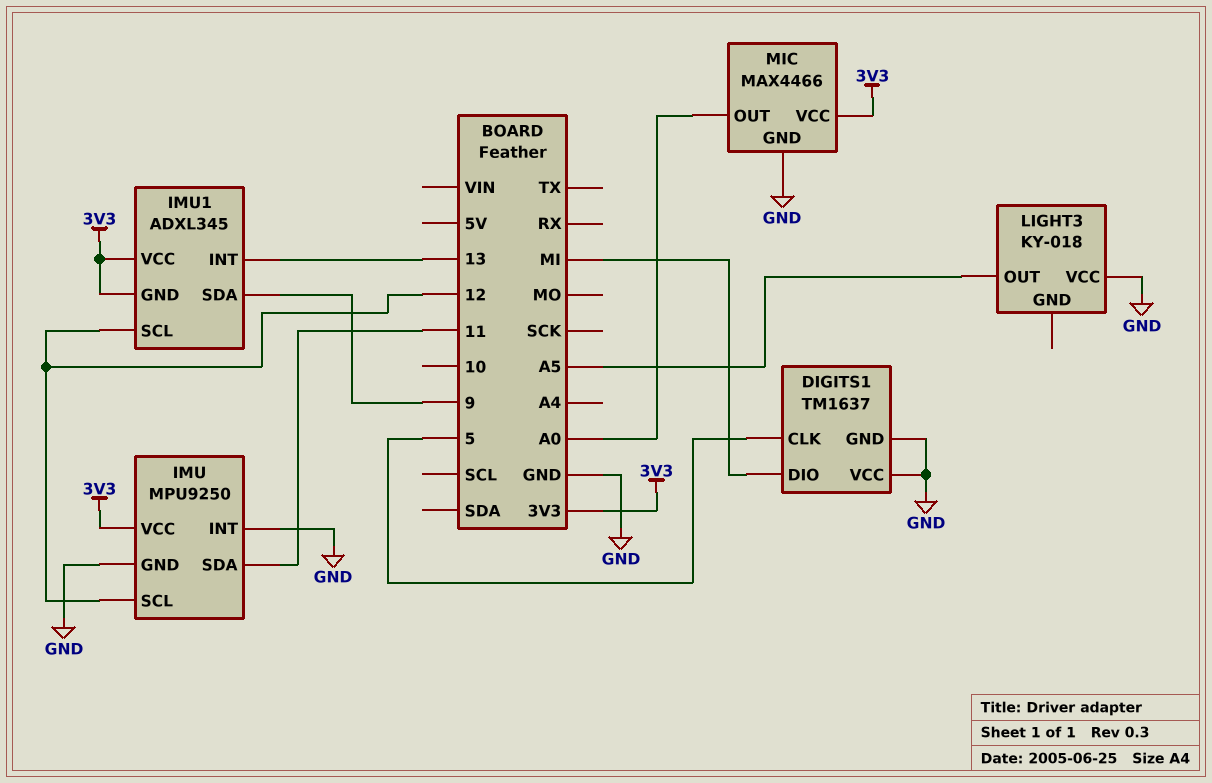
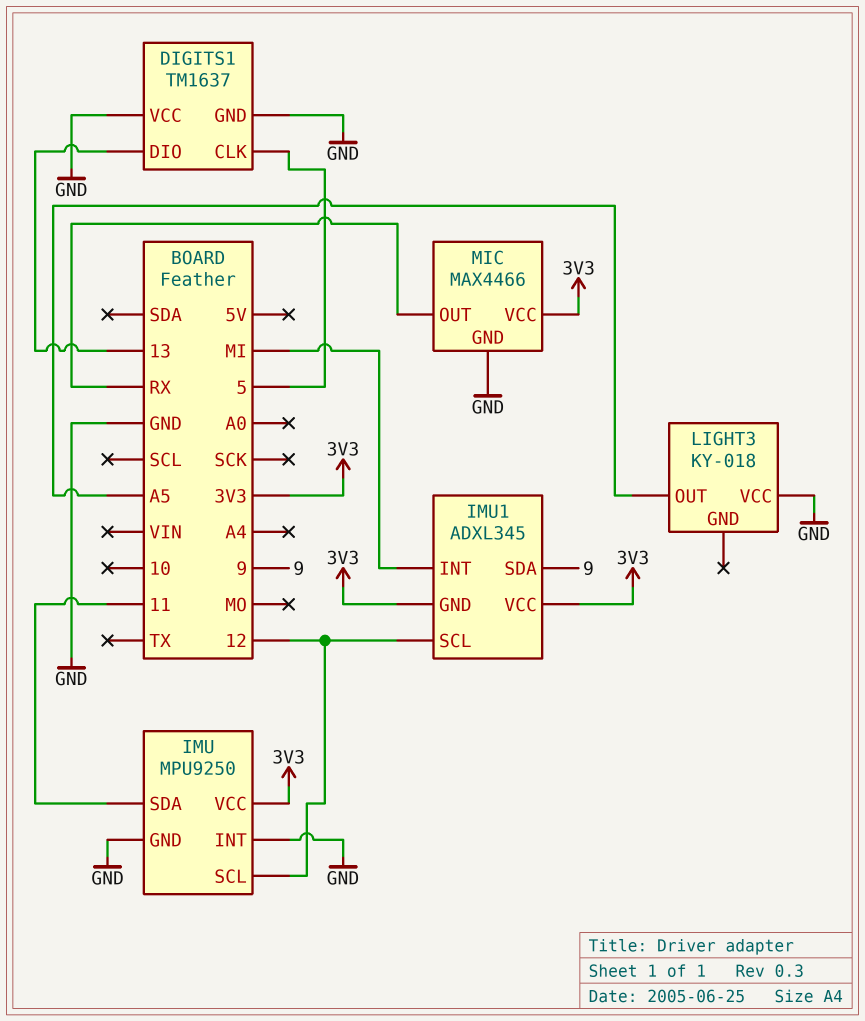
DIGITS1 pin DIO: MI -> 13
IMU1 pin INT: 13 -> MI
MIC pin OUT: A0 -> RX

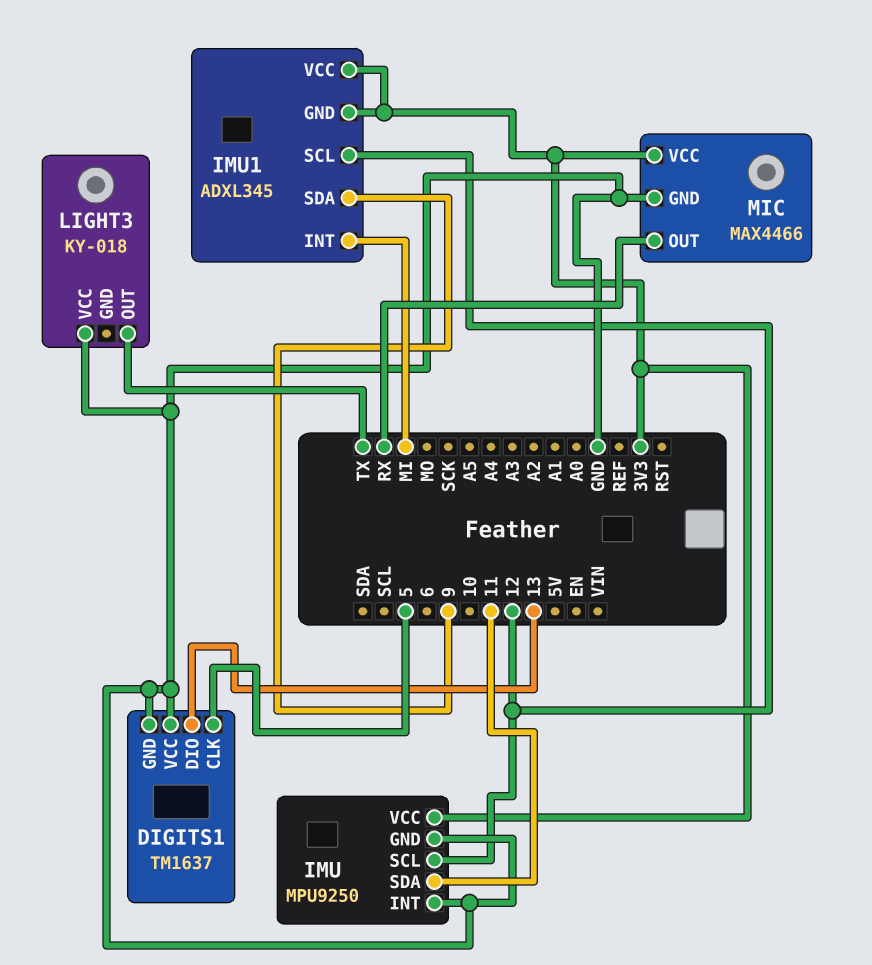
LIGHT3 pin OUT: A5 -> TX

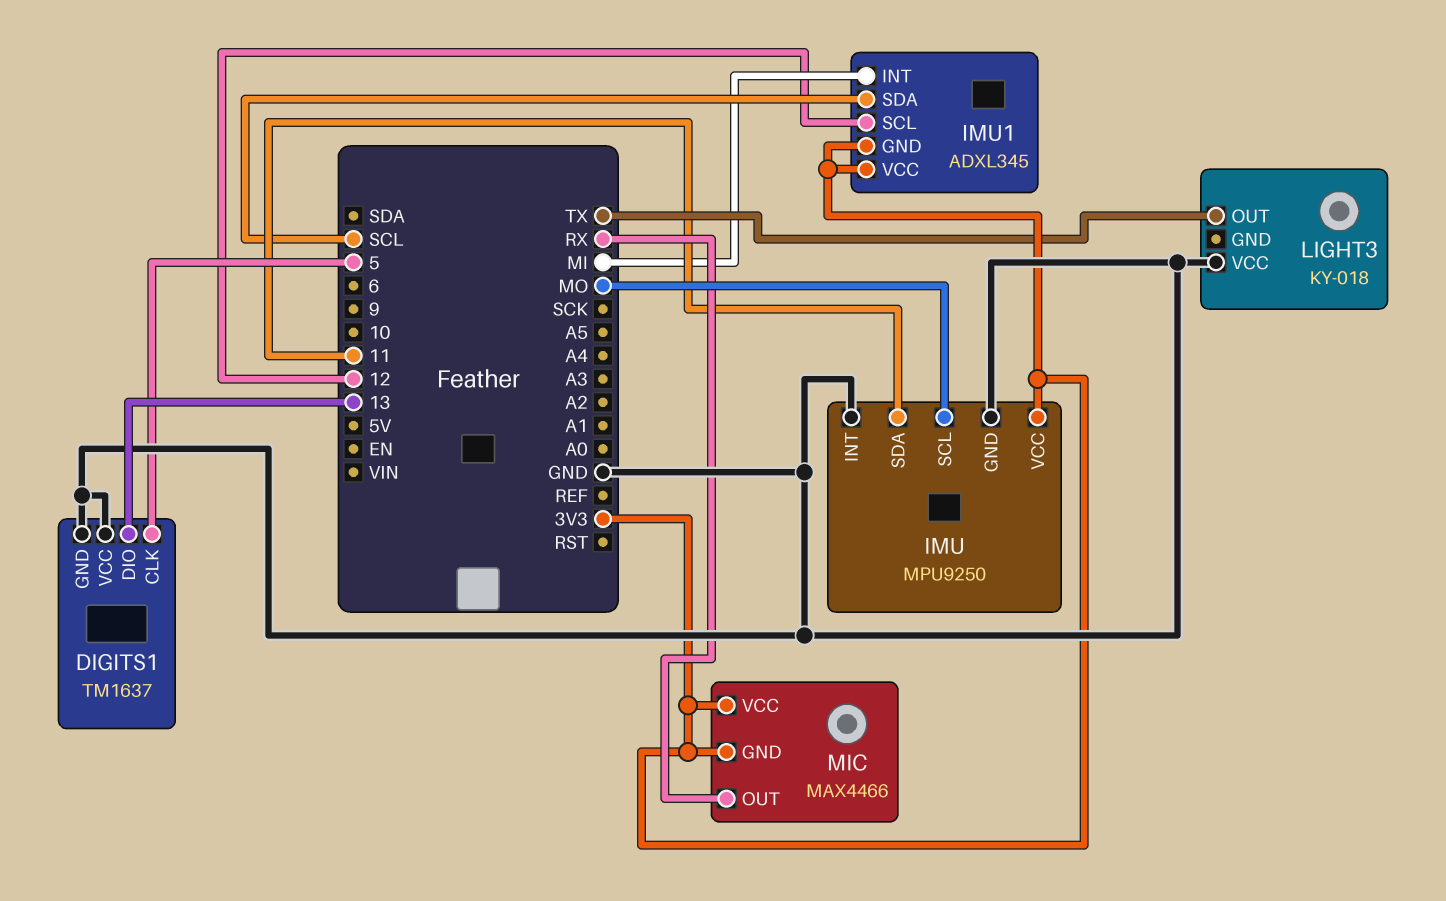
IMU pin SCL: 12 -> MO
IMU1 pin SDA: 9 -> SCL
MIC pin GND: GND -> 3V3

